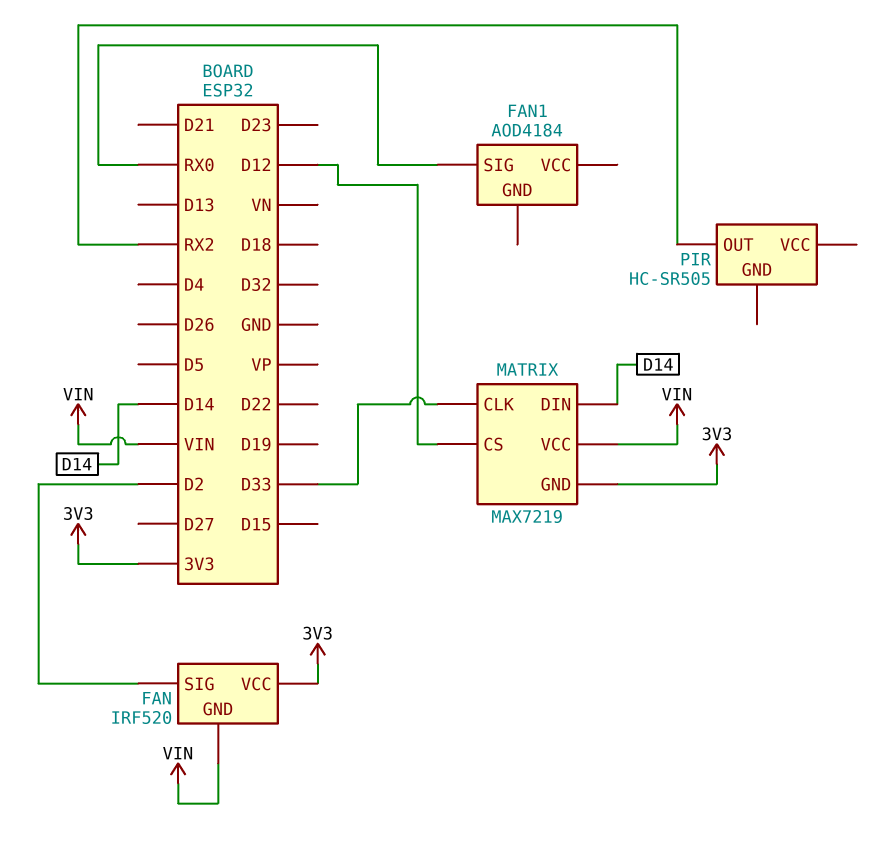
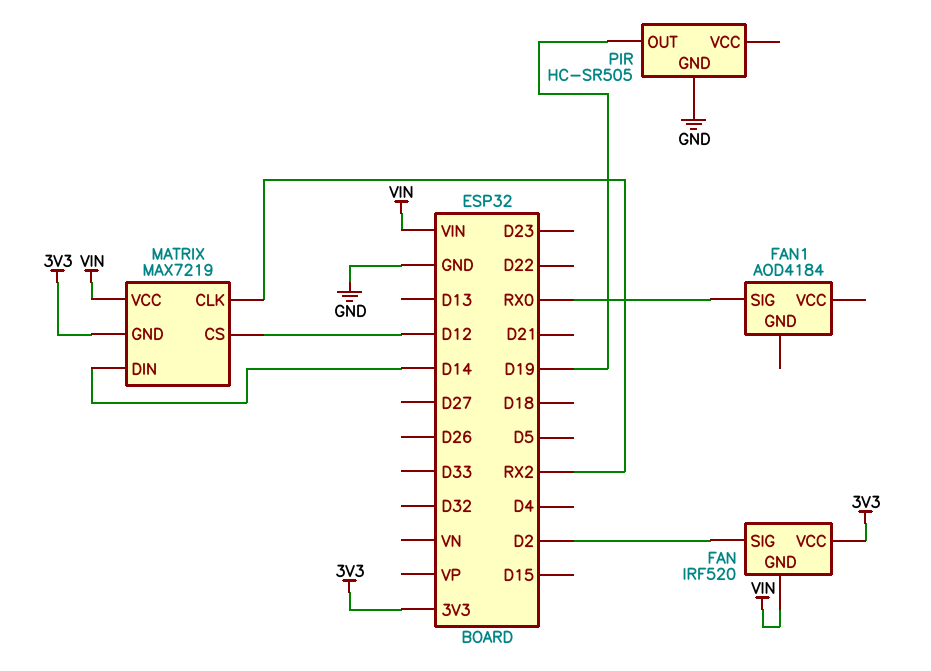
MATRIX pin CLK: D33 -> RX2
PIR pin GND: none -> GND
PIR pin OUT: RX2 -> D19

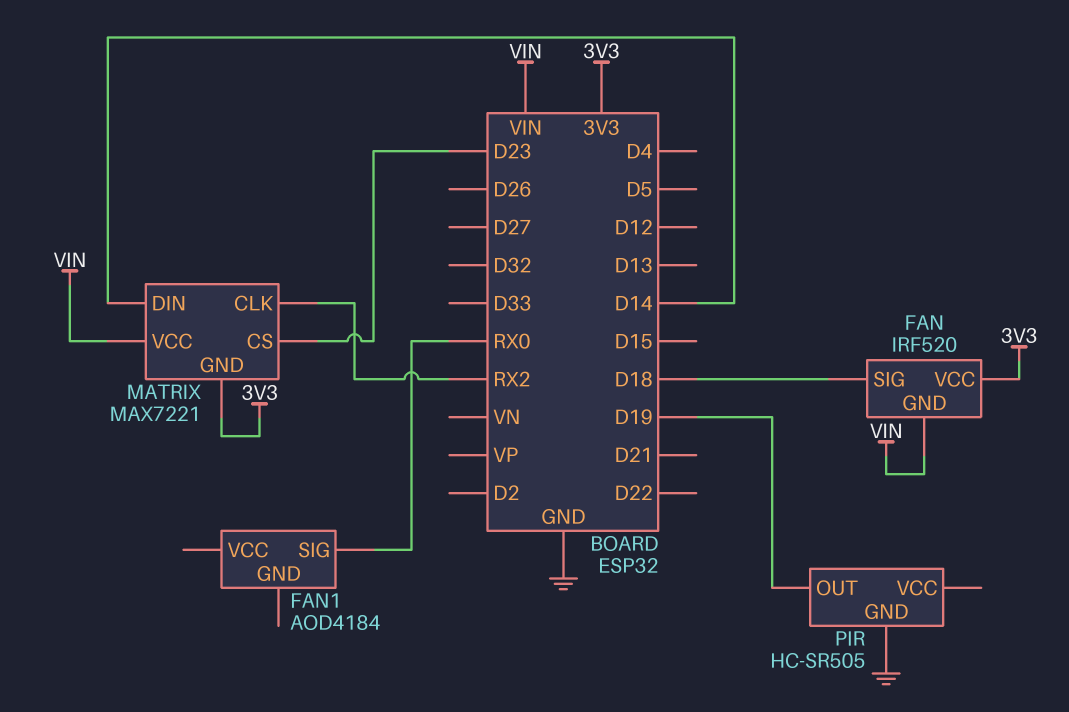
FAN pin SIG: D2 -> D18
MATRIX: MAX7219 -> MAX7221
MATRIX pin CS: D12 -> D23

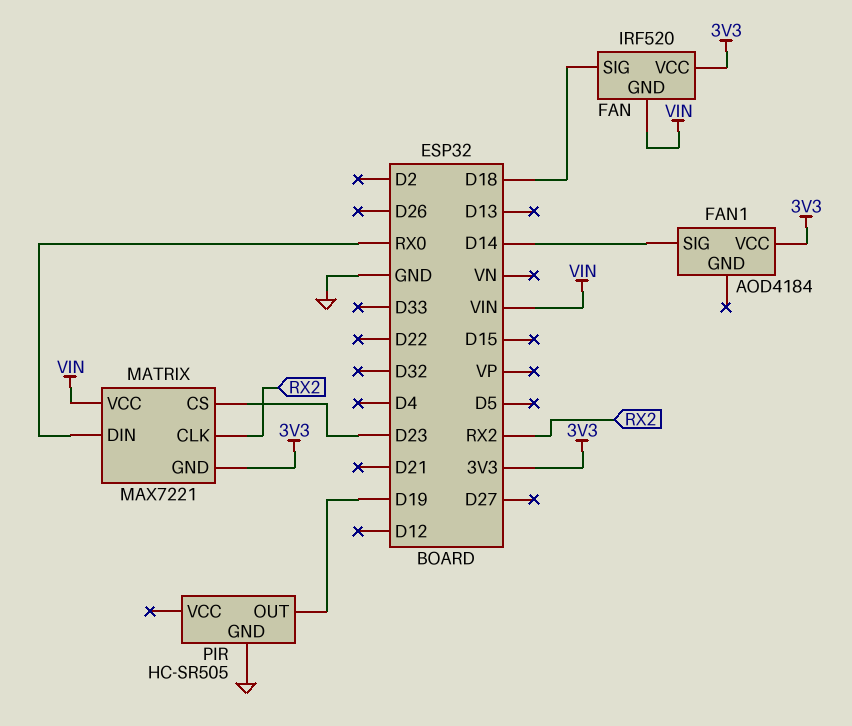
FAN1 pin SIG: RX0 -> D14
FAN1 pin VCC: none -> 3V3
MATRIX pin DIN: D14 -> RX0

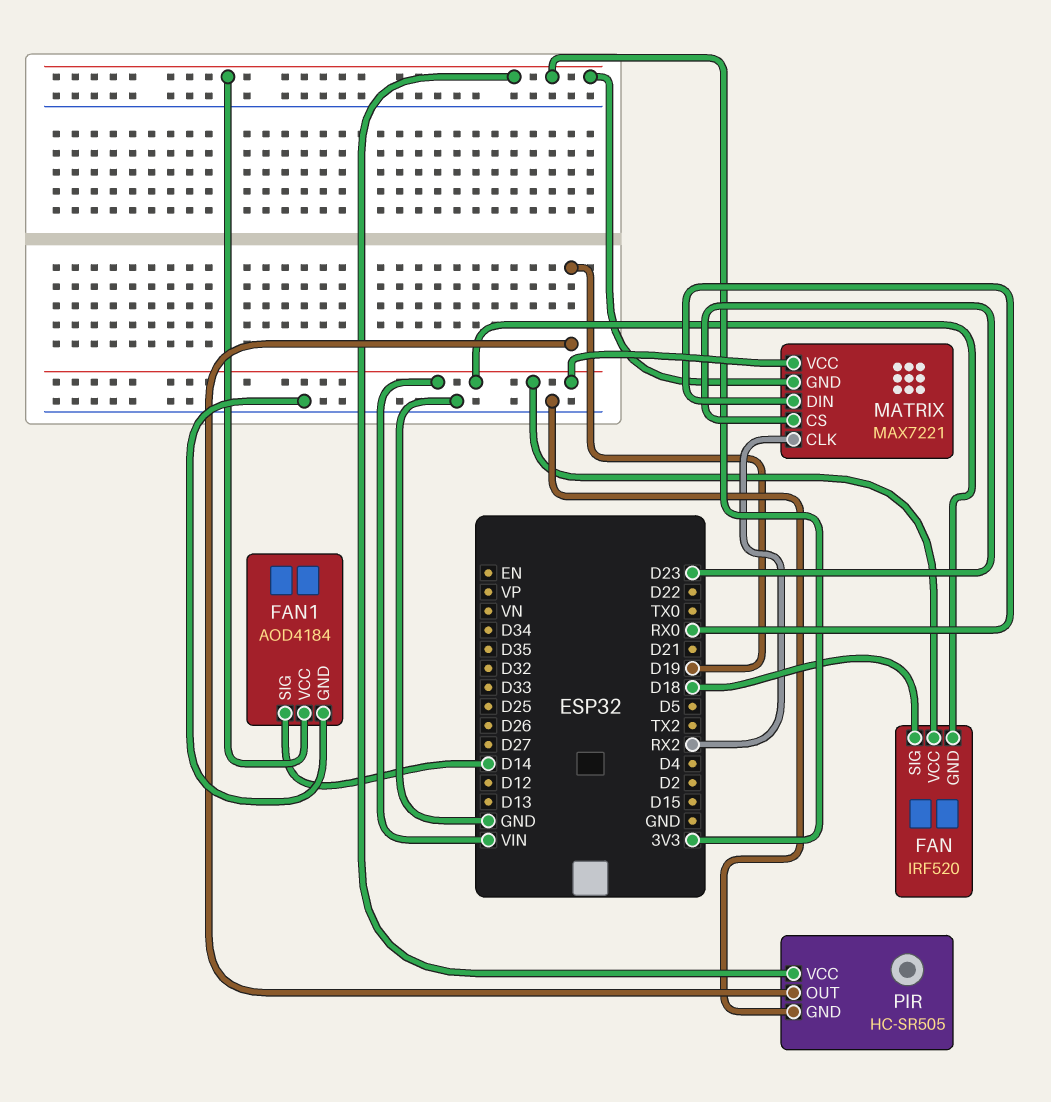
FAN pin VCC: 3V3 -> VIN
FAN1 pin GND: none -> GND
PIR pin VCC: none -> 3V3

